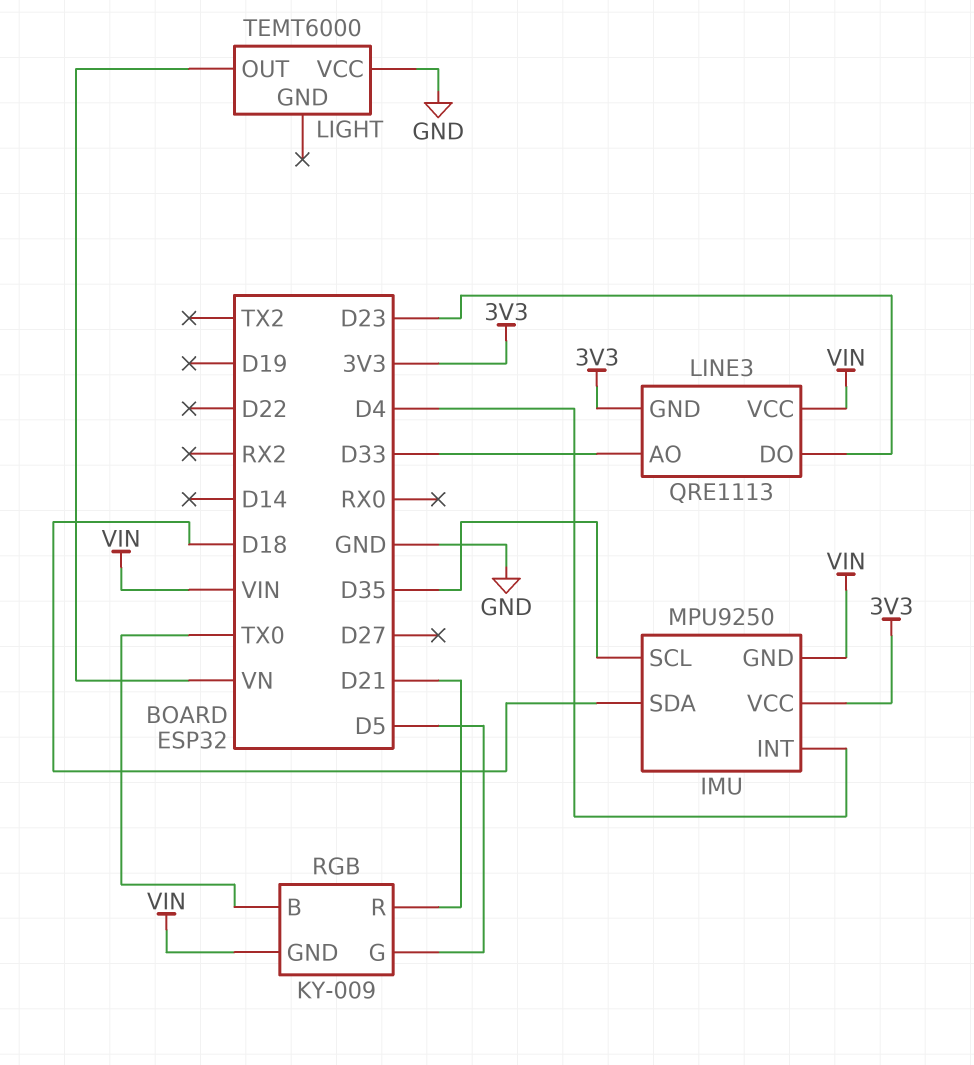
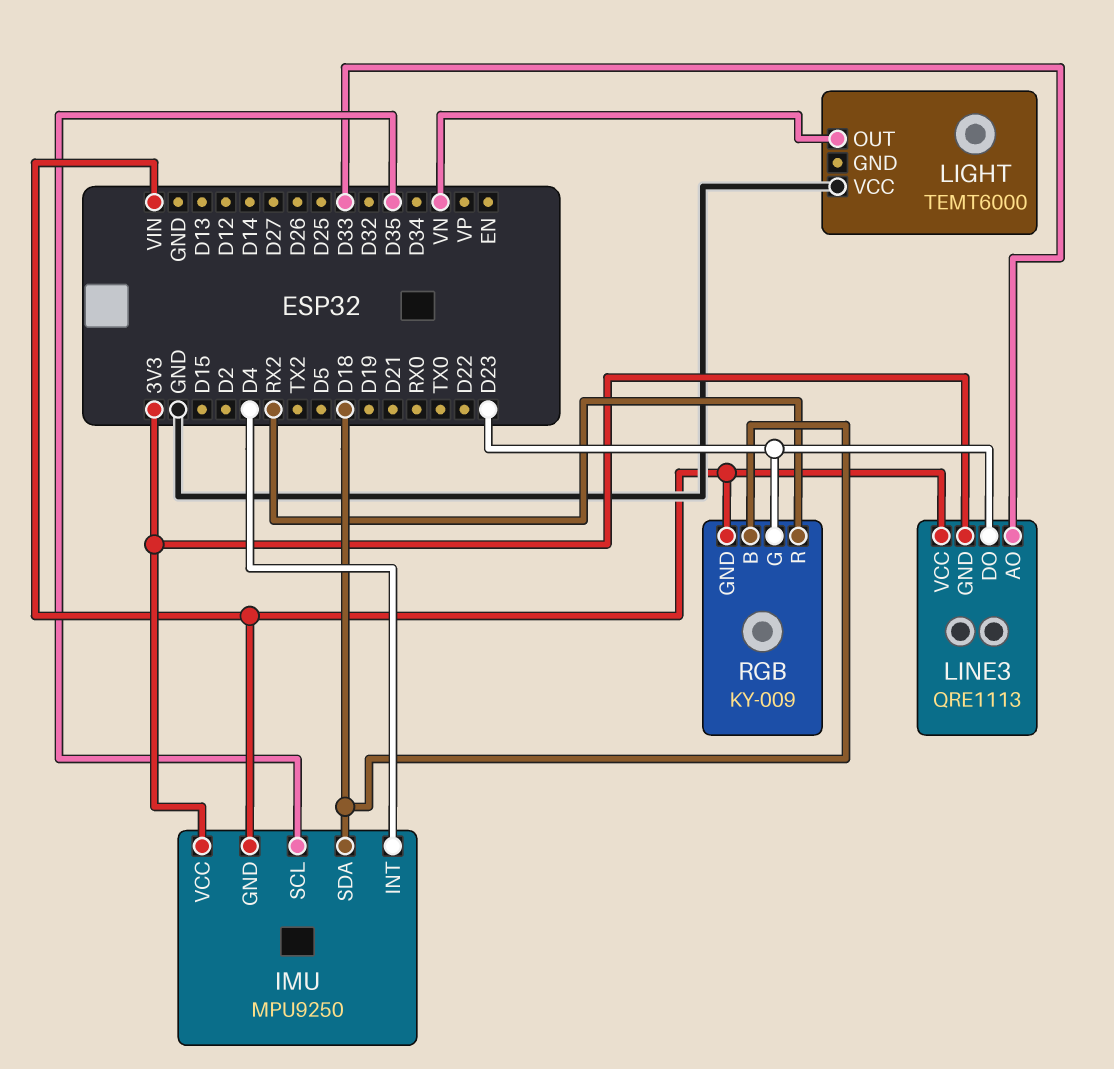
RGB pin B: TX0 -> D18
RGB pin G: D5 -> D23
RGB pin R: D21 -> RX2

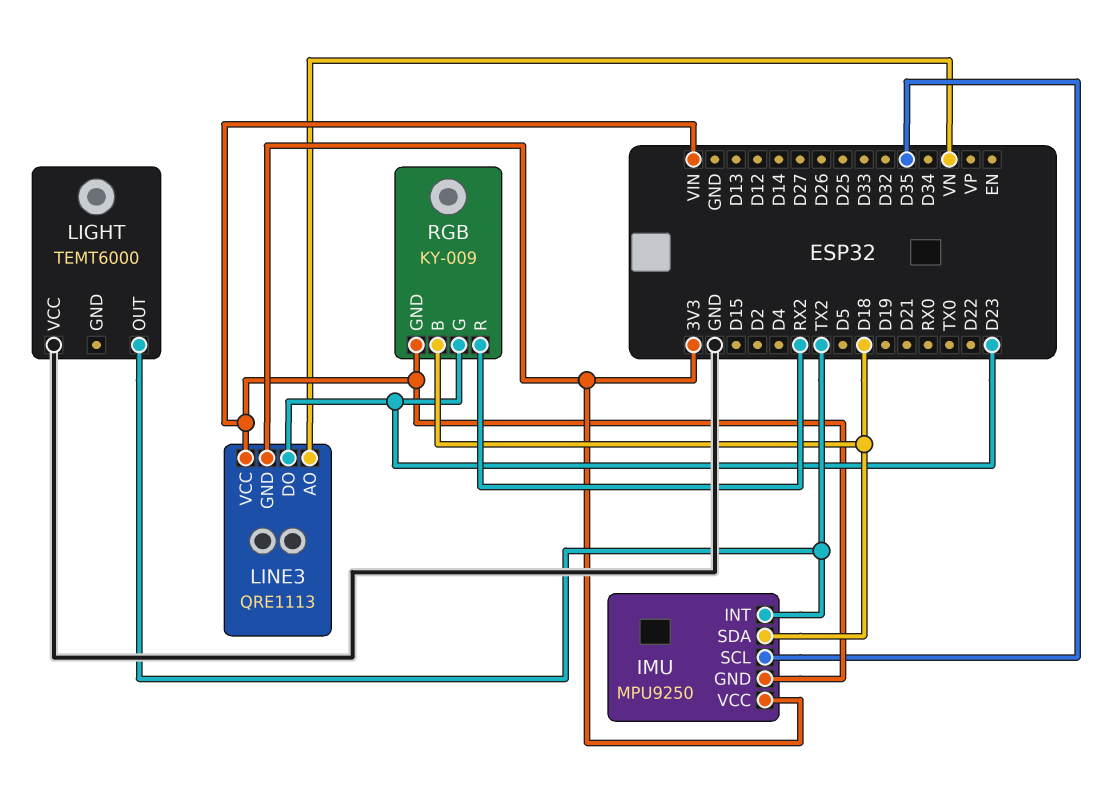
IMU pin INT: D4 -> TX2
LIGHT pin OUT: VN -> TX2
LINE3 pin AO: D33 -> VN

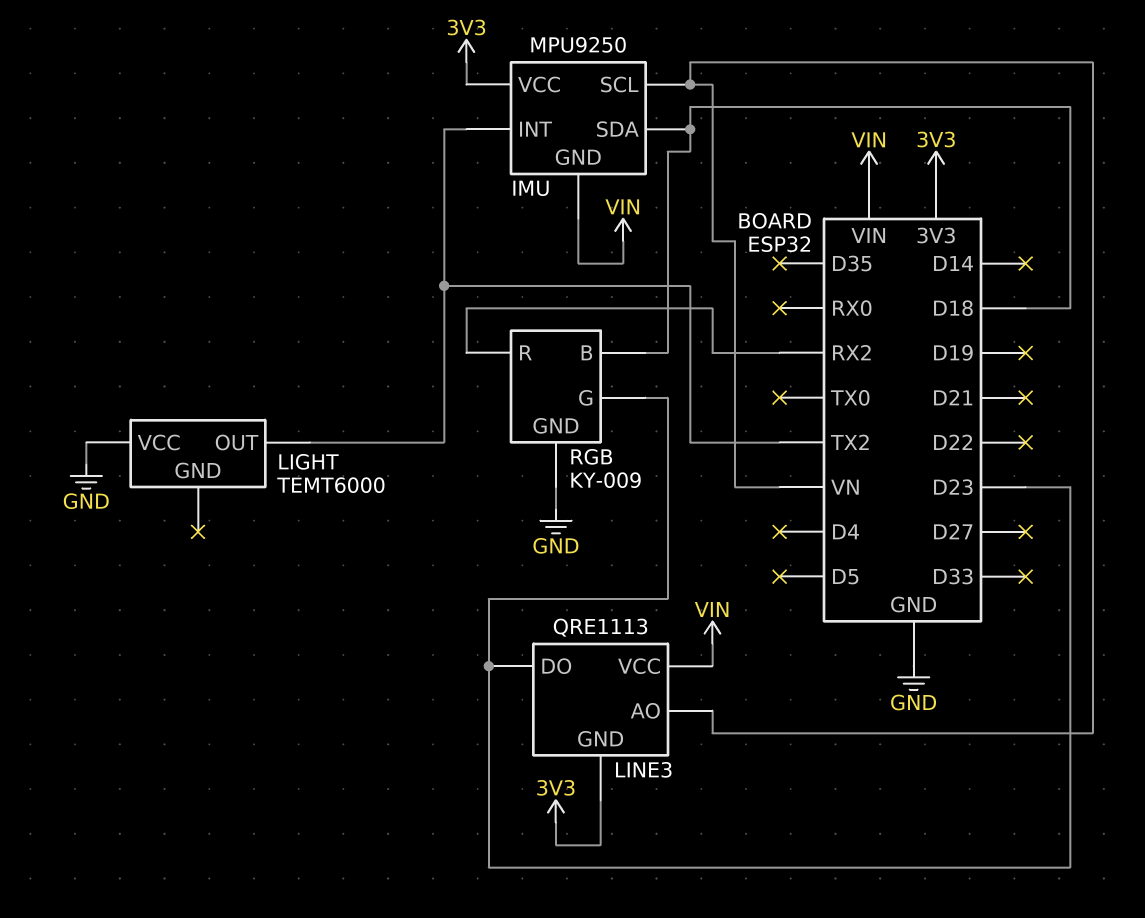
IMU pin SCL: D35 -> VN
RGB pin GND: VIN -> GND

